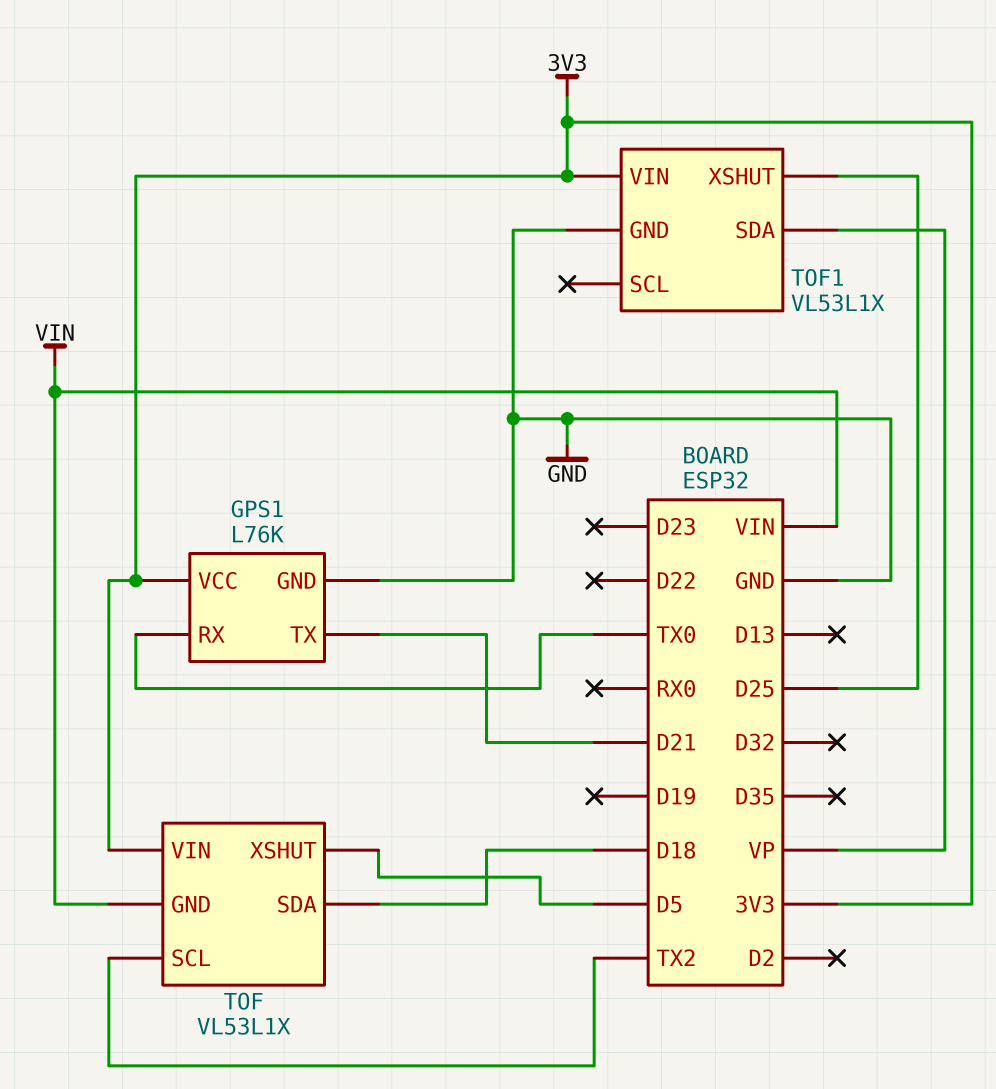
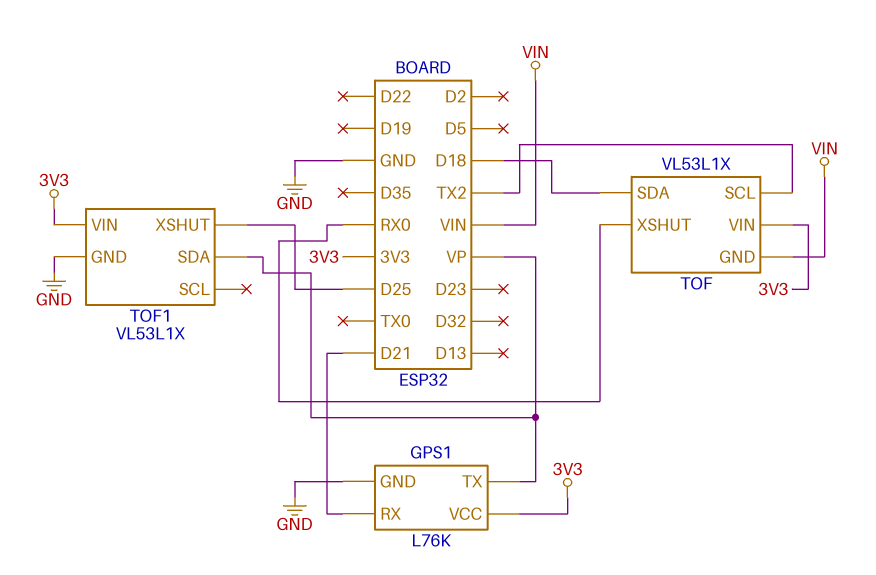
GPS1 pin RX: TX0 -> D21
GPS1 pin TX: D21 -> VP
TOF pin XSHUT: D5 -> RX0

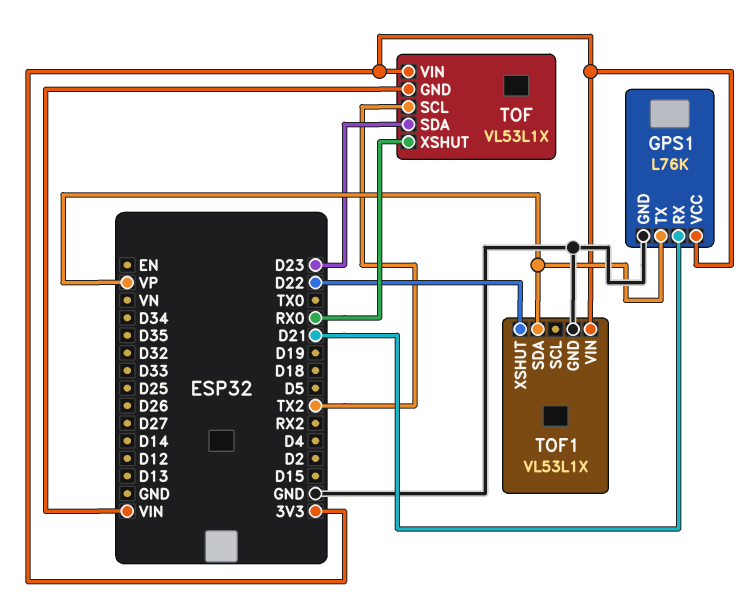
TOF pin SDA: D18 -> D23
TOF1 pin XSHUT: D25 -> D22

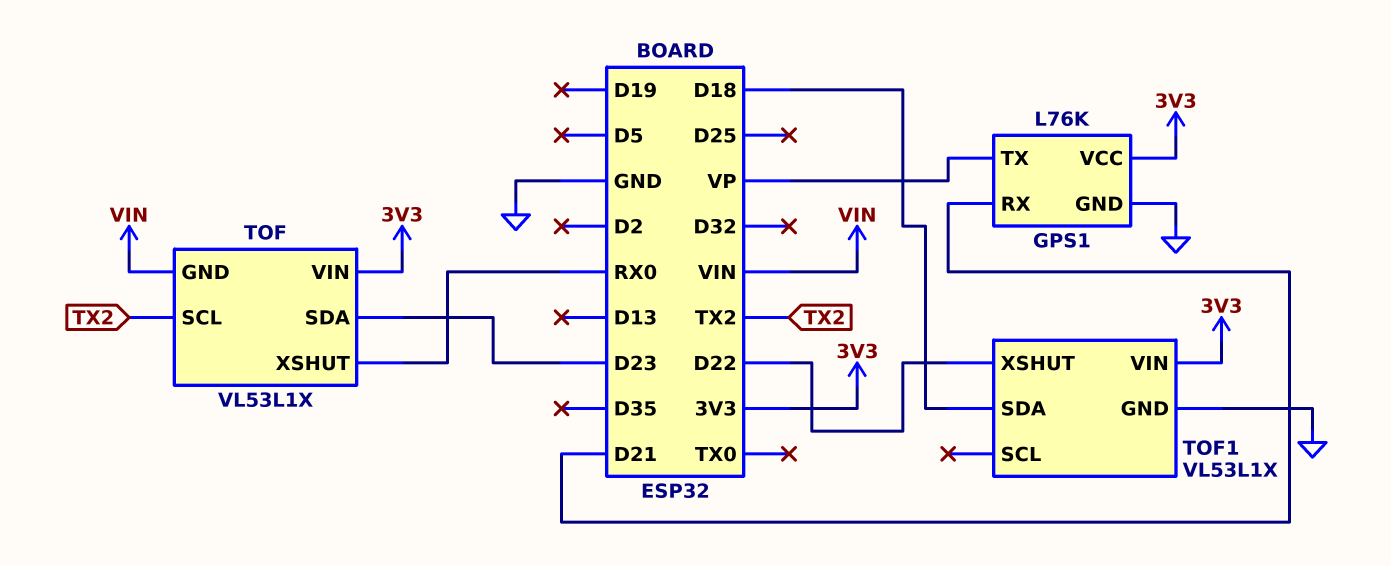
TOF1 pin SDA: VP -> D18

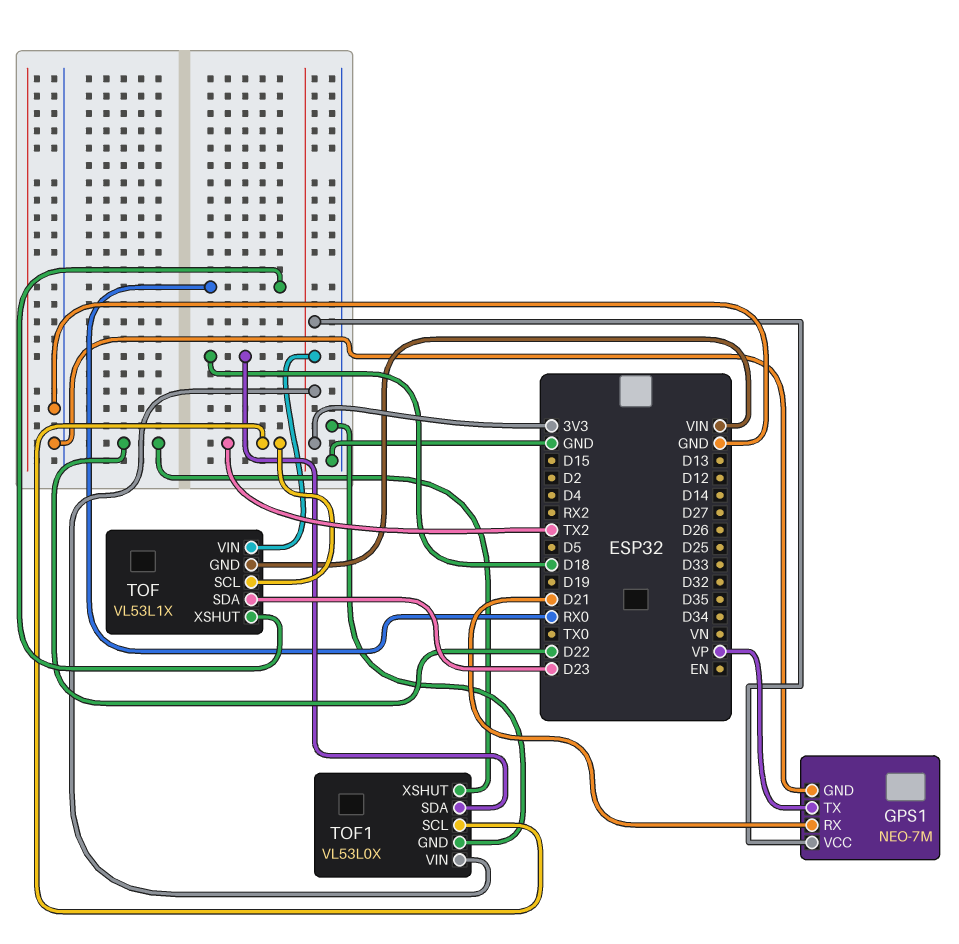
GPS1: L76K -> NEO-7M
TOF1: VL53L1X -> VL53L0X
TOF1 pin SCL: none -> TX2

